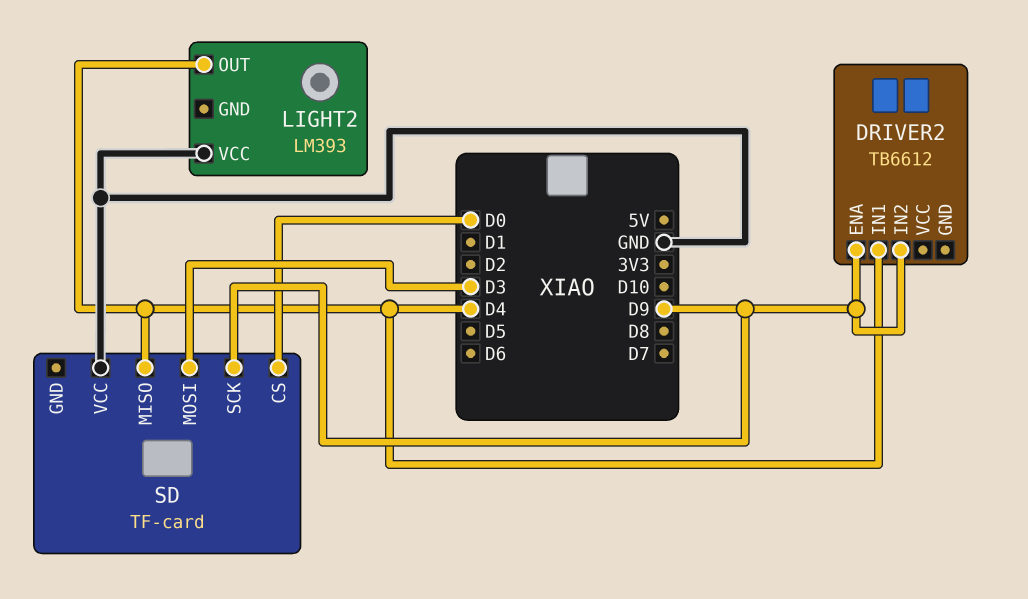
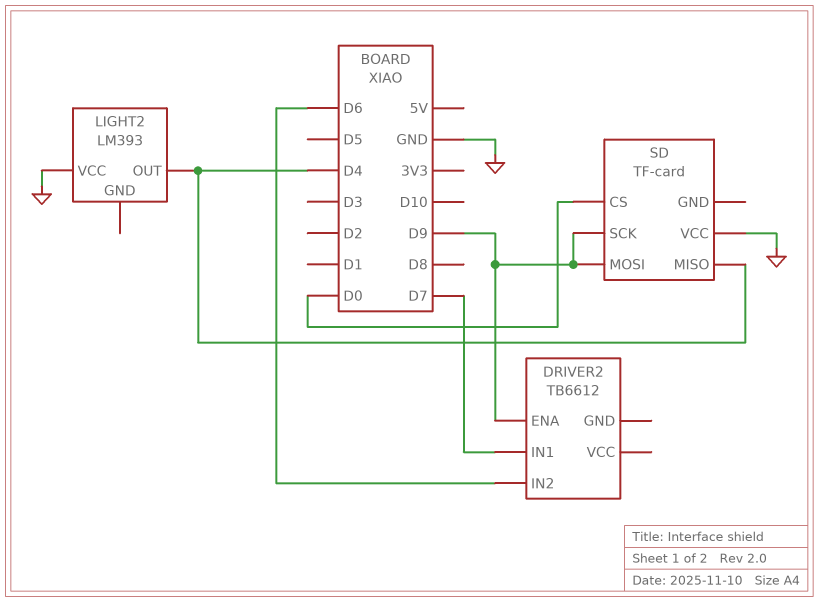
DRIVER2 pin IN1: D4 -> D7
DRIVER2 pin IN2: D9 -> D6
SD pin MOSI: D3 -> D9

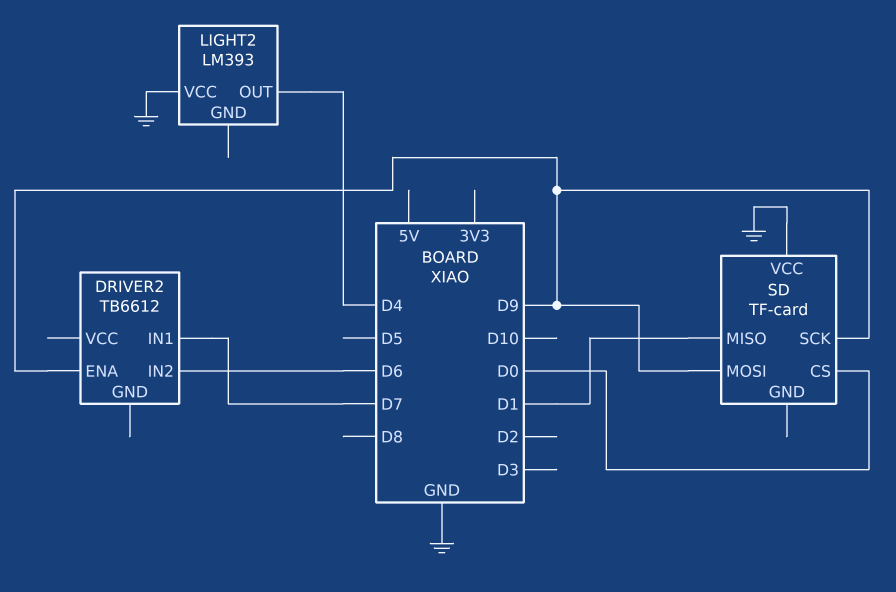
SD pin MISO: D4 -> D1

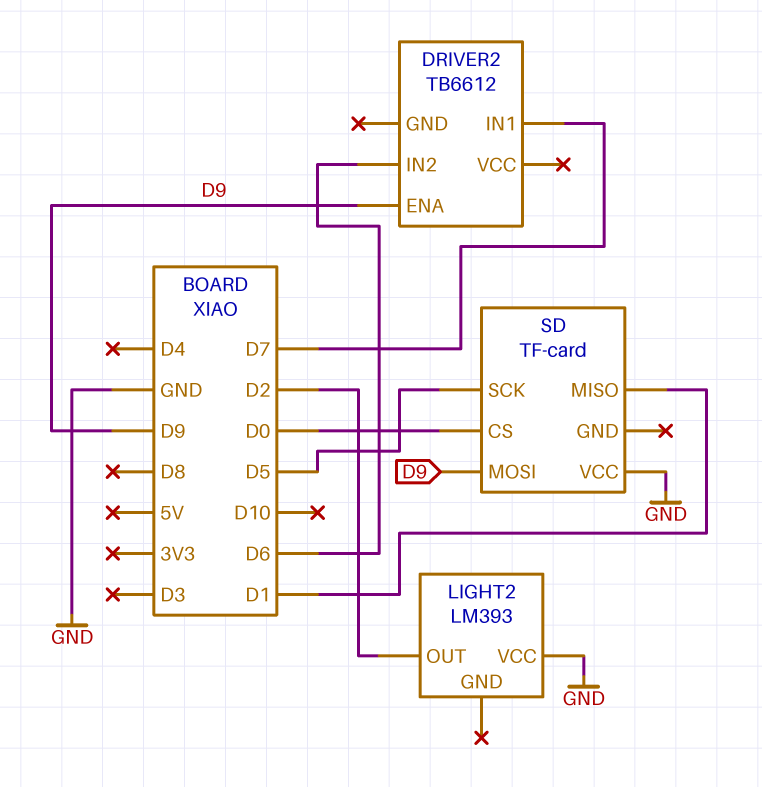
LIGHT2 pin OUT: D4 -> D2
SD pin SCK: D9 -> D5

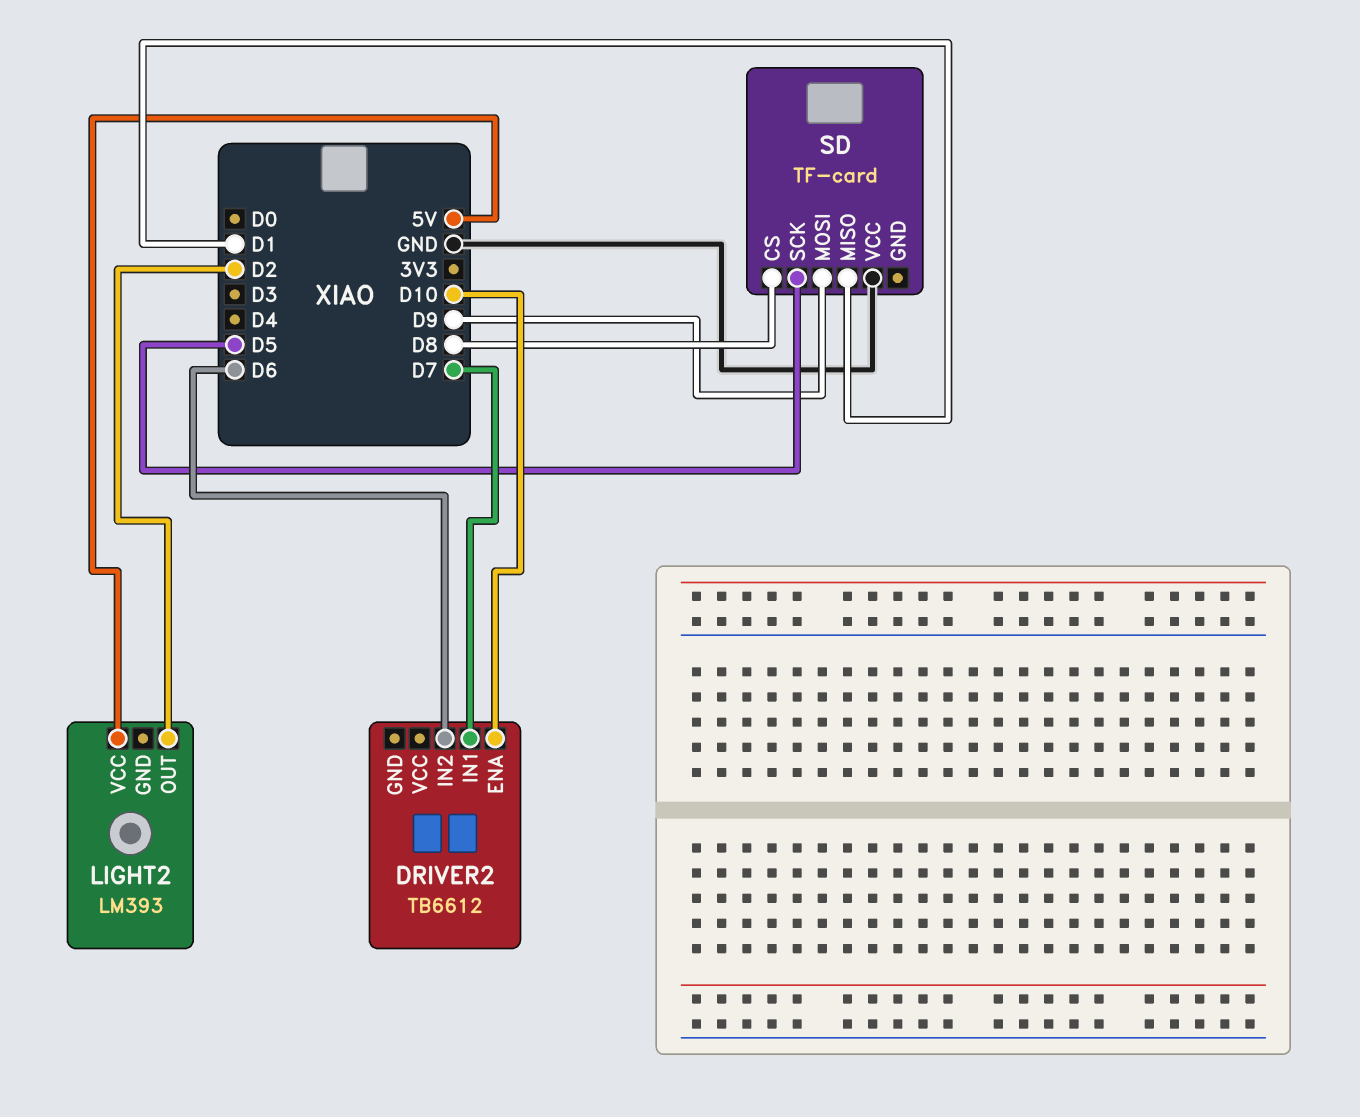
DRIVER2 pin ENA: D9 -> D10
LIGHT2 pin VCC: GND -> 5V
SD pin CS: D0 -> D8

